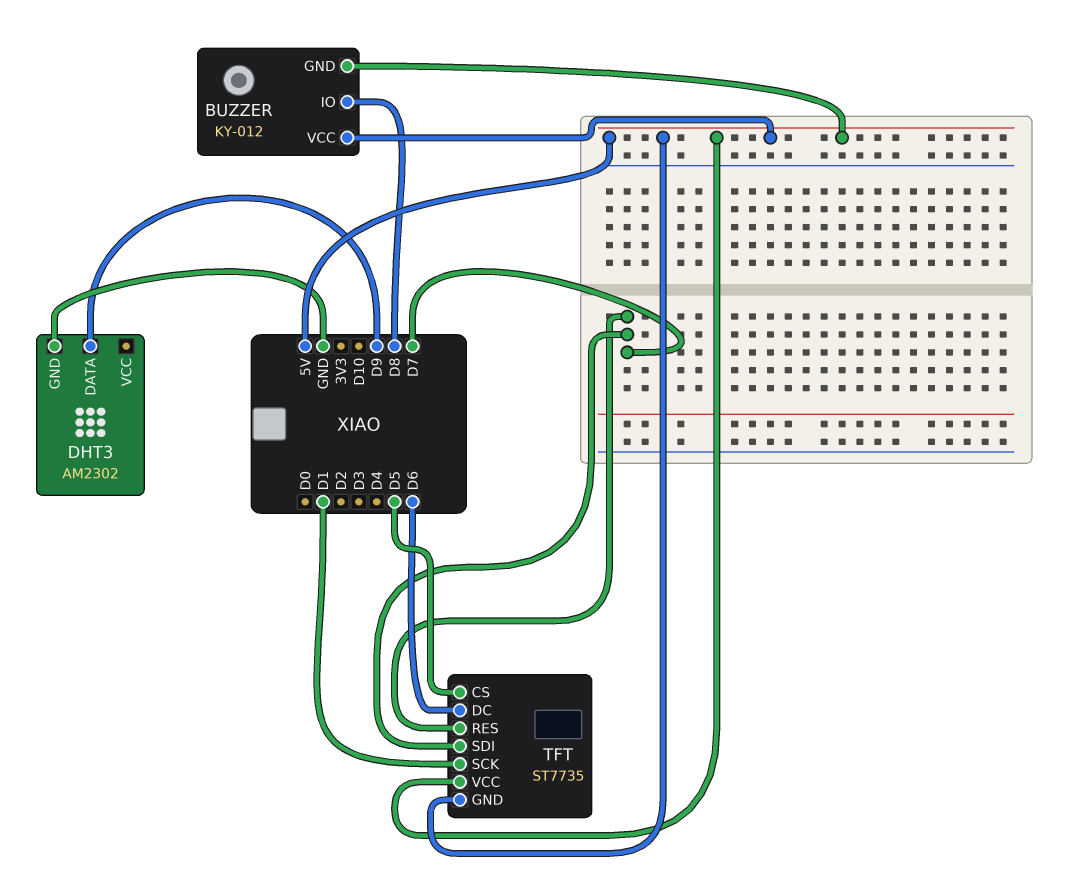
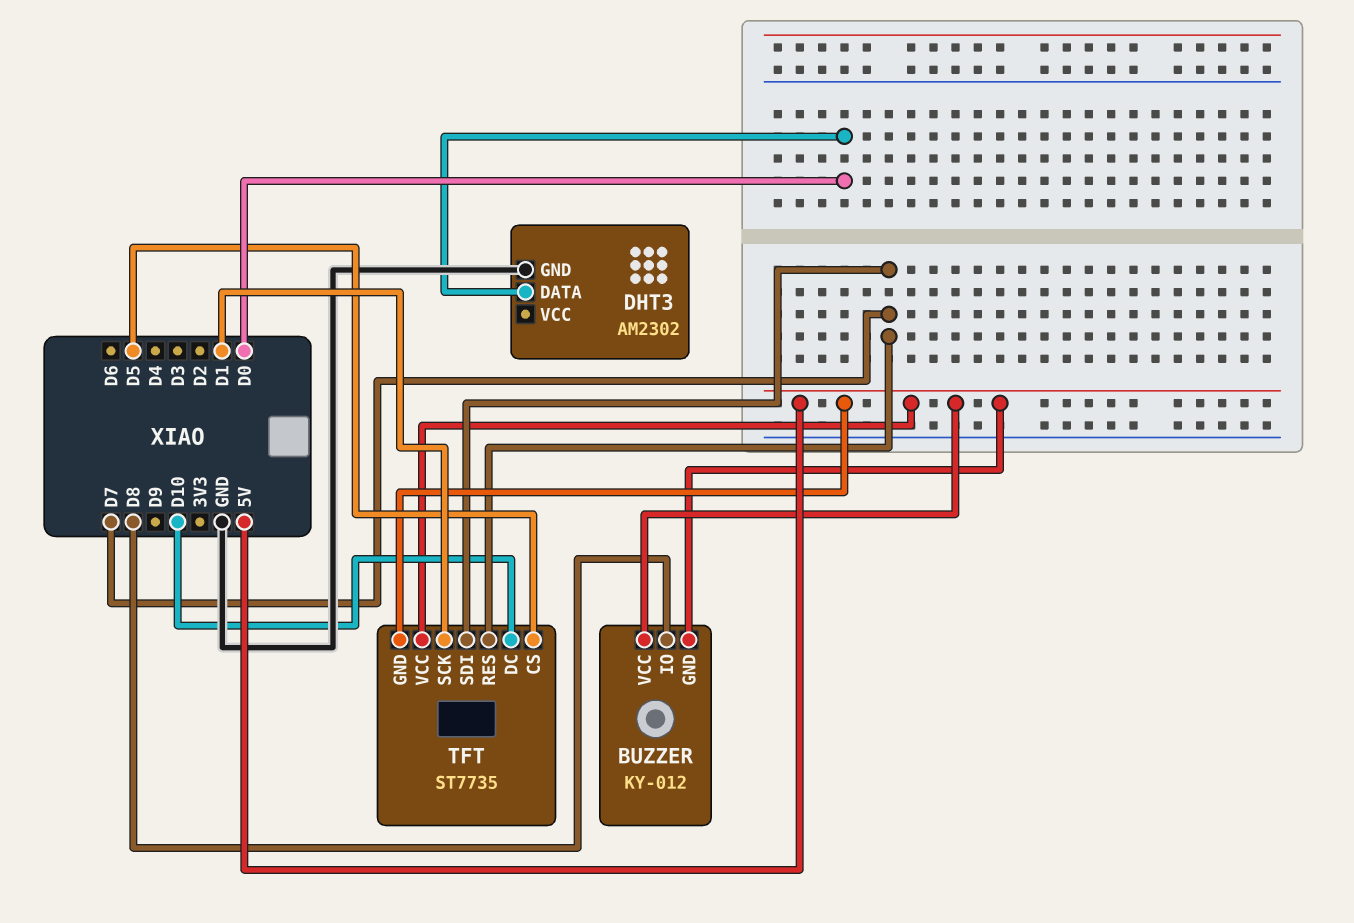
DHT3 pin DATA: D9 -> D0
TFT pin DC: D6 -> D10

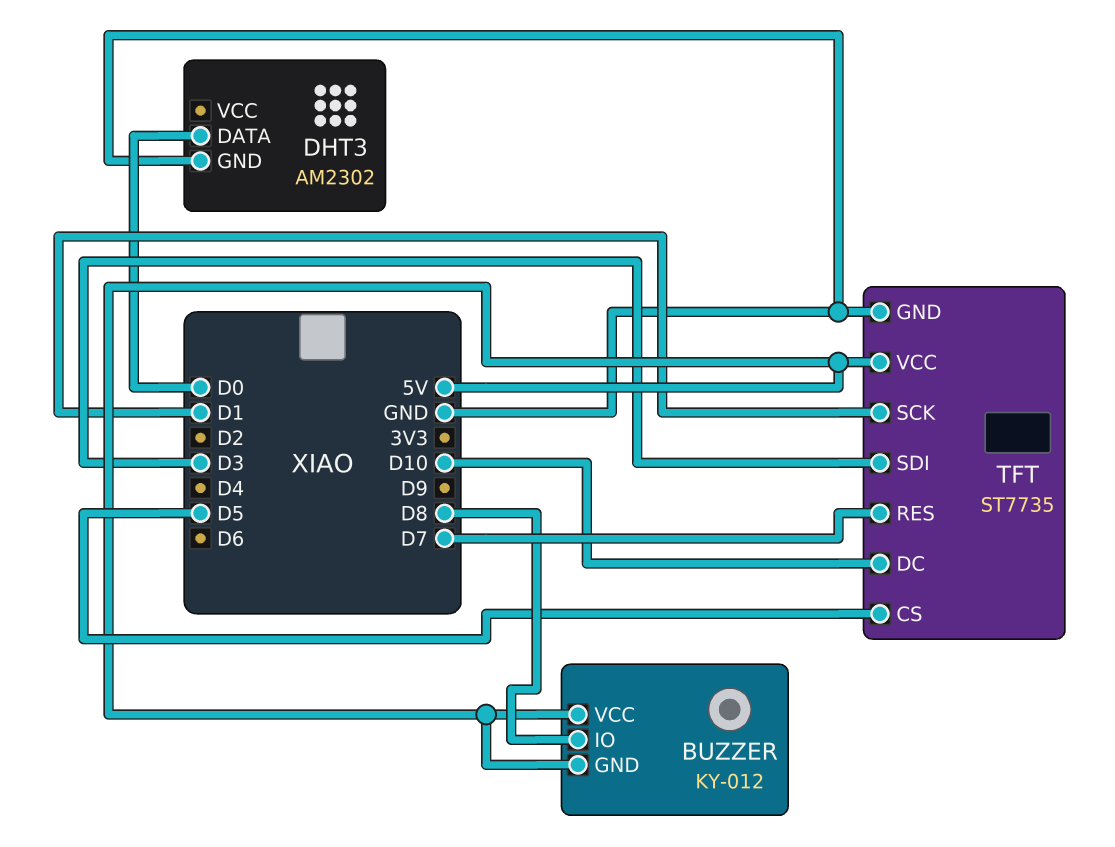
TFT pin GND: 5V -> GND
TFT pin SDI: D7 -> D3

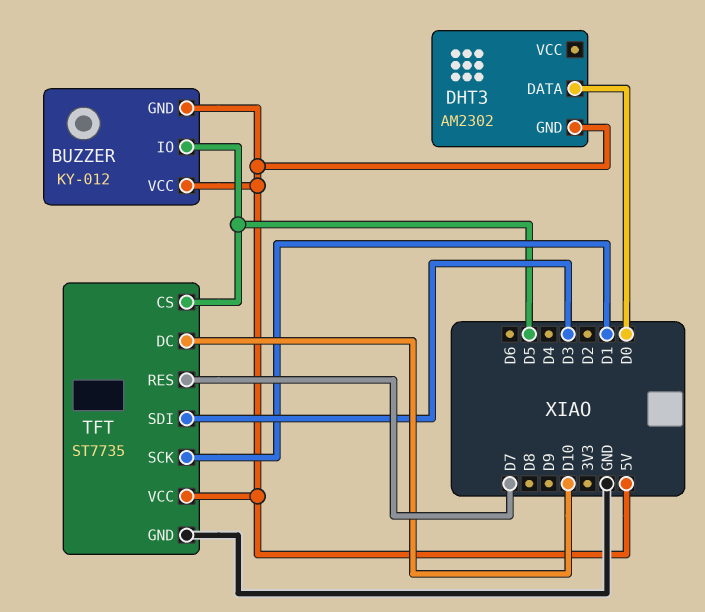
BUZZER pin IO: D8 -> D5
DHT3 pin GND: GND -> 5V

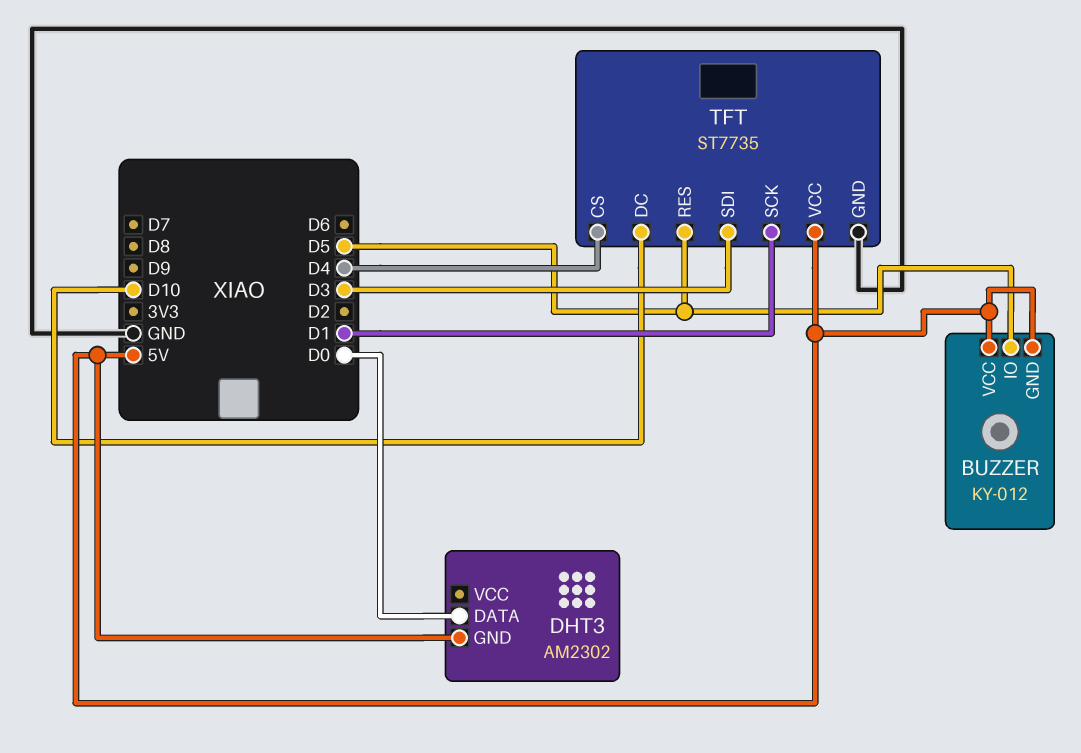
TFT pin CS: D5 -> D4
TFT pin RES: D7 -> D5

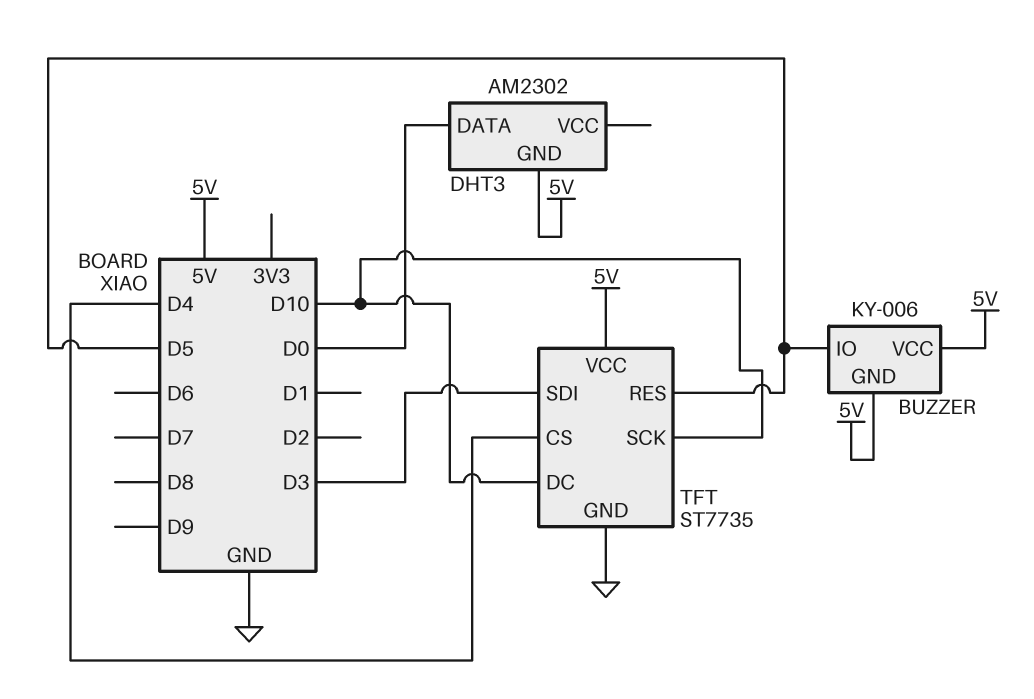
BUZZER: KY-012 -> KY-006
TFT pin SCK: D1 -> D10

